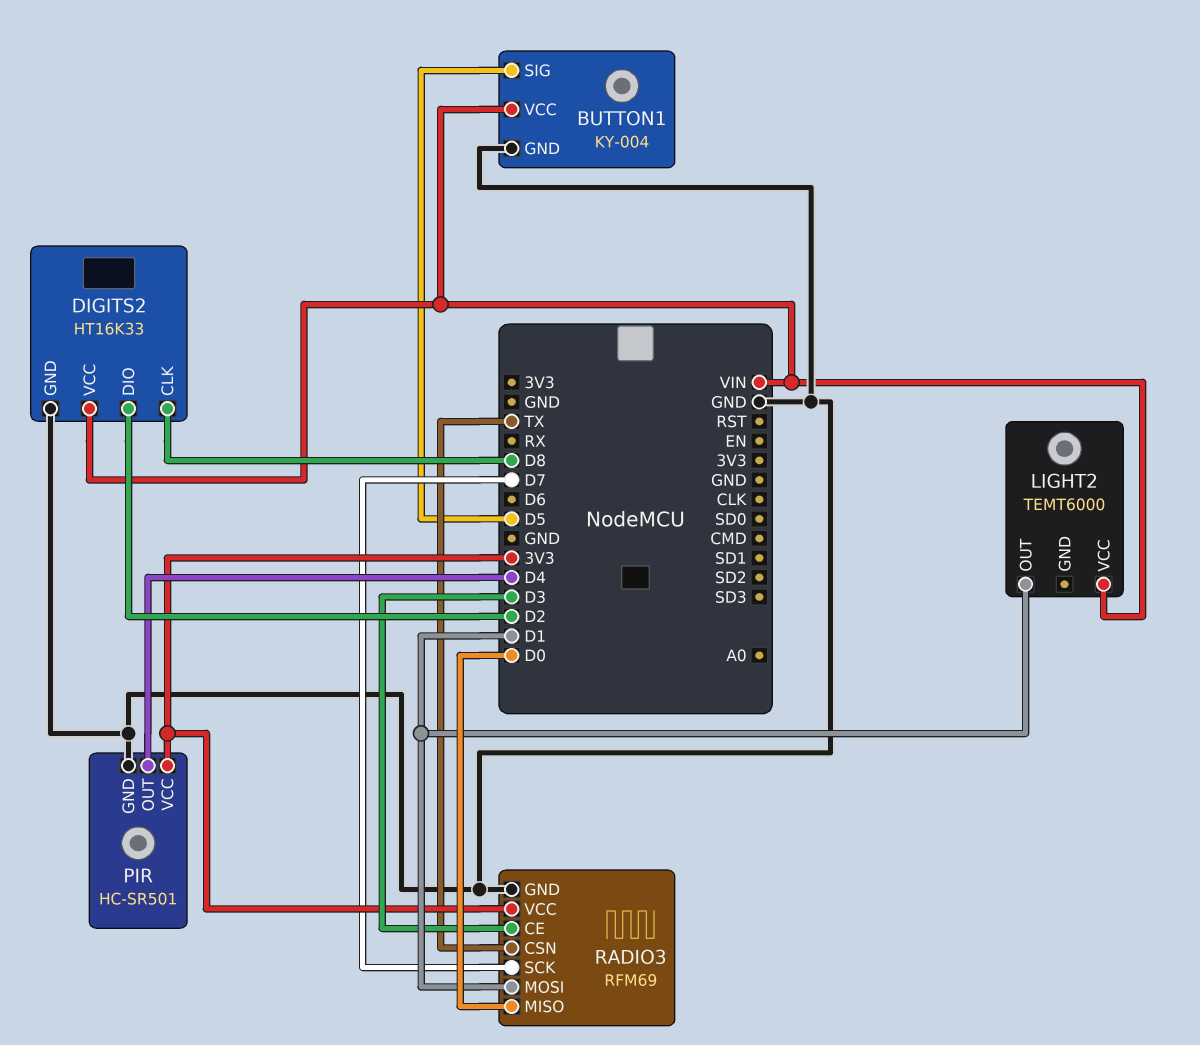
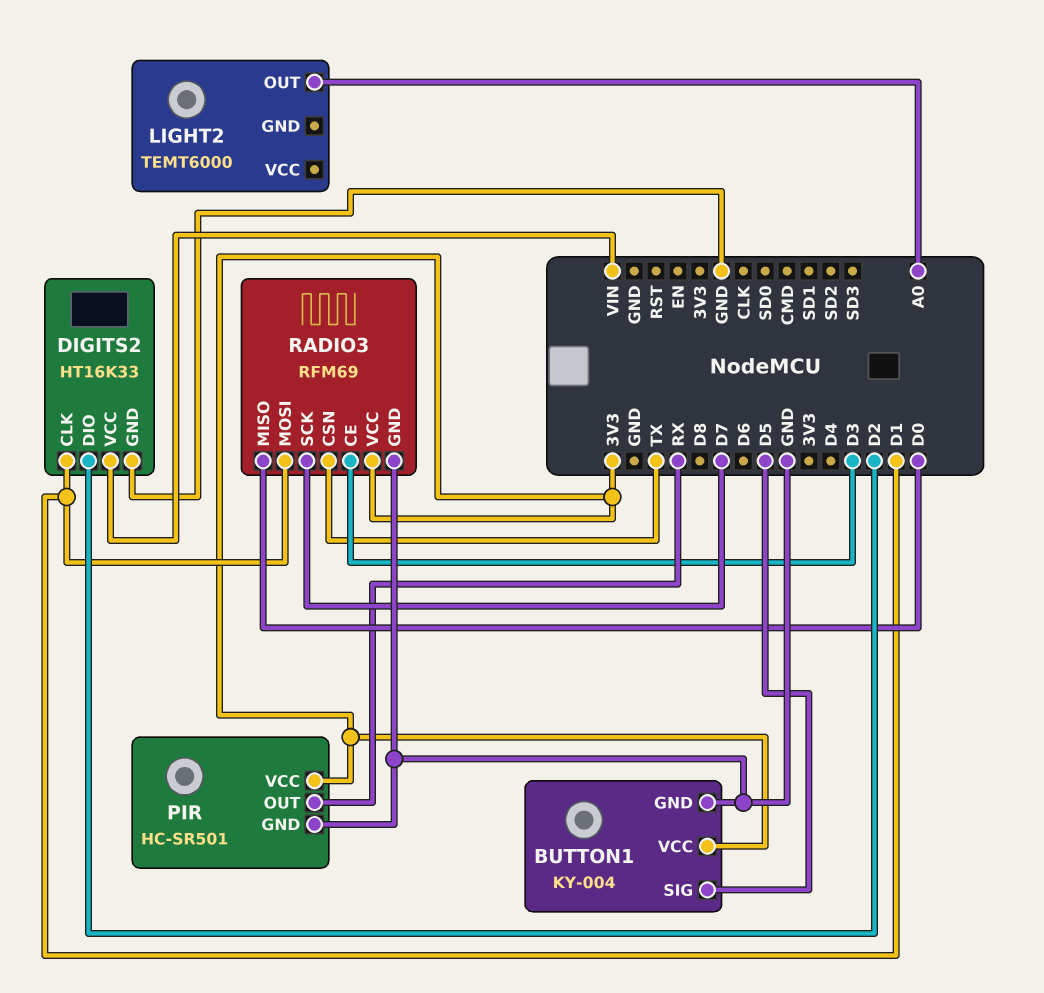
BUTTON1 pin VCC: VIN -> 3V3
DIGITS2 pin CLK: D8 -> D1
LIGHT2 pin OUT: D1 -> A0
LIGHT2 pin VCC: VIN -> none
PIR pin OUT: D4 -> RX

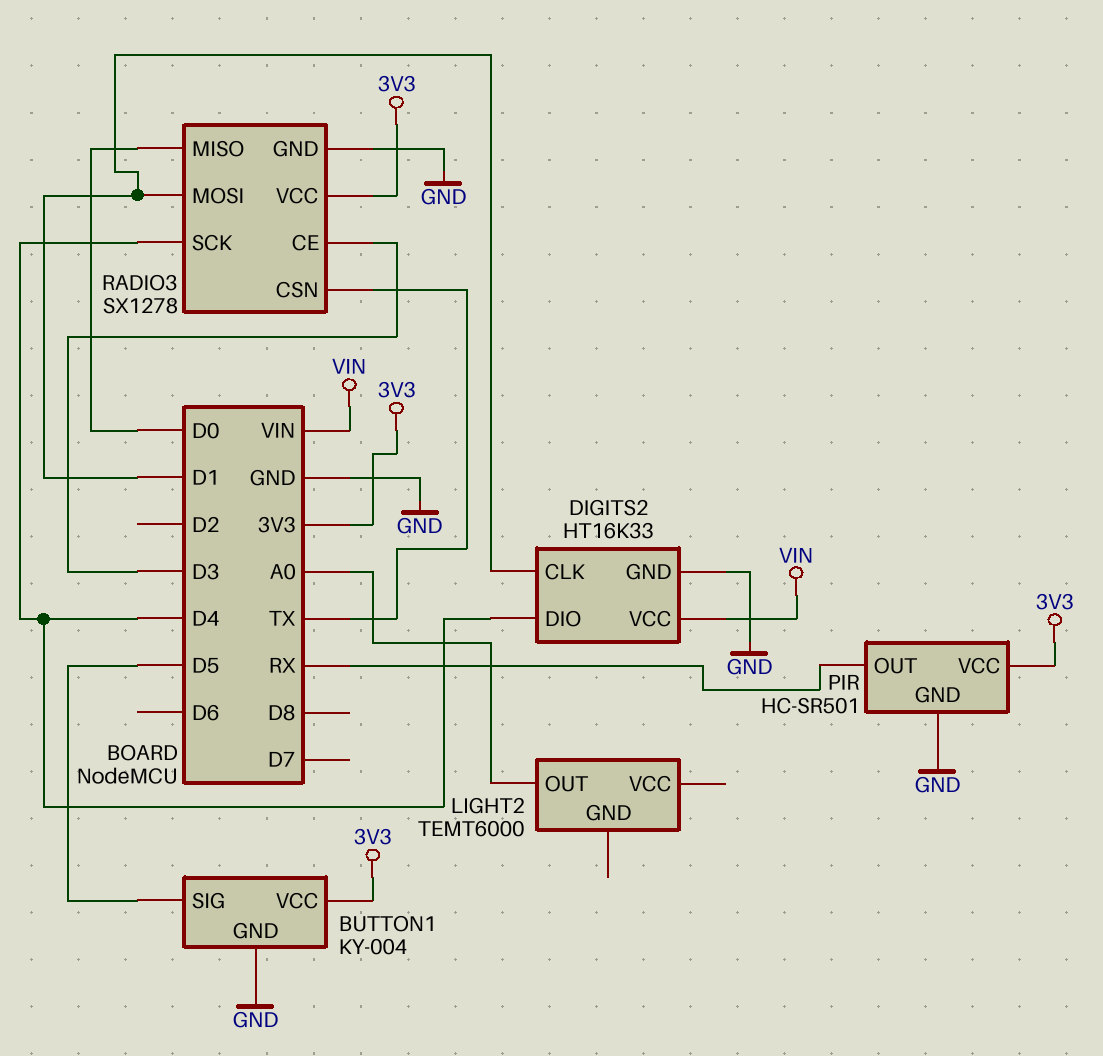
DIGITS2 pin DIO: D2 -> D4
RADIO3: RFM69 -> SX1278
RADIO3 pin SCK: D7 -> D4

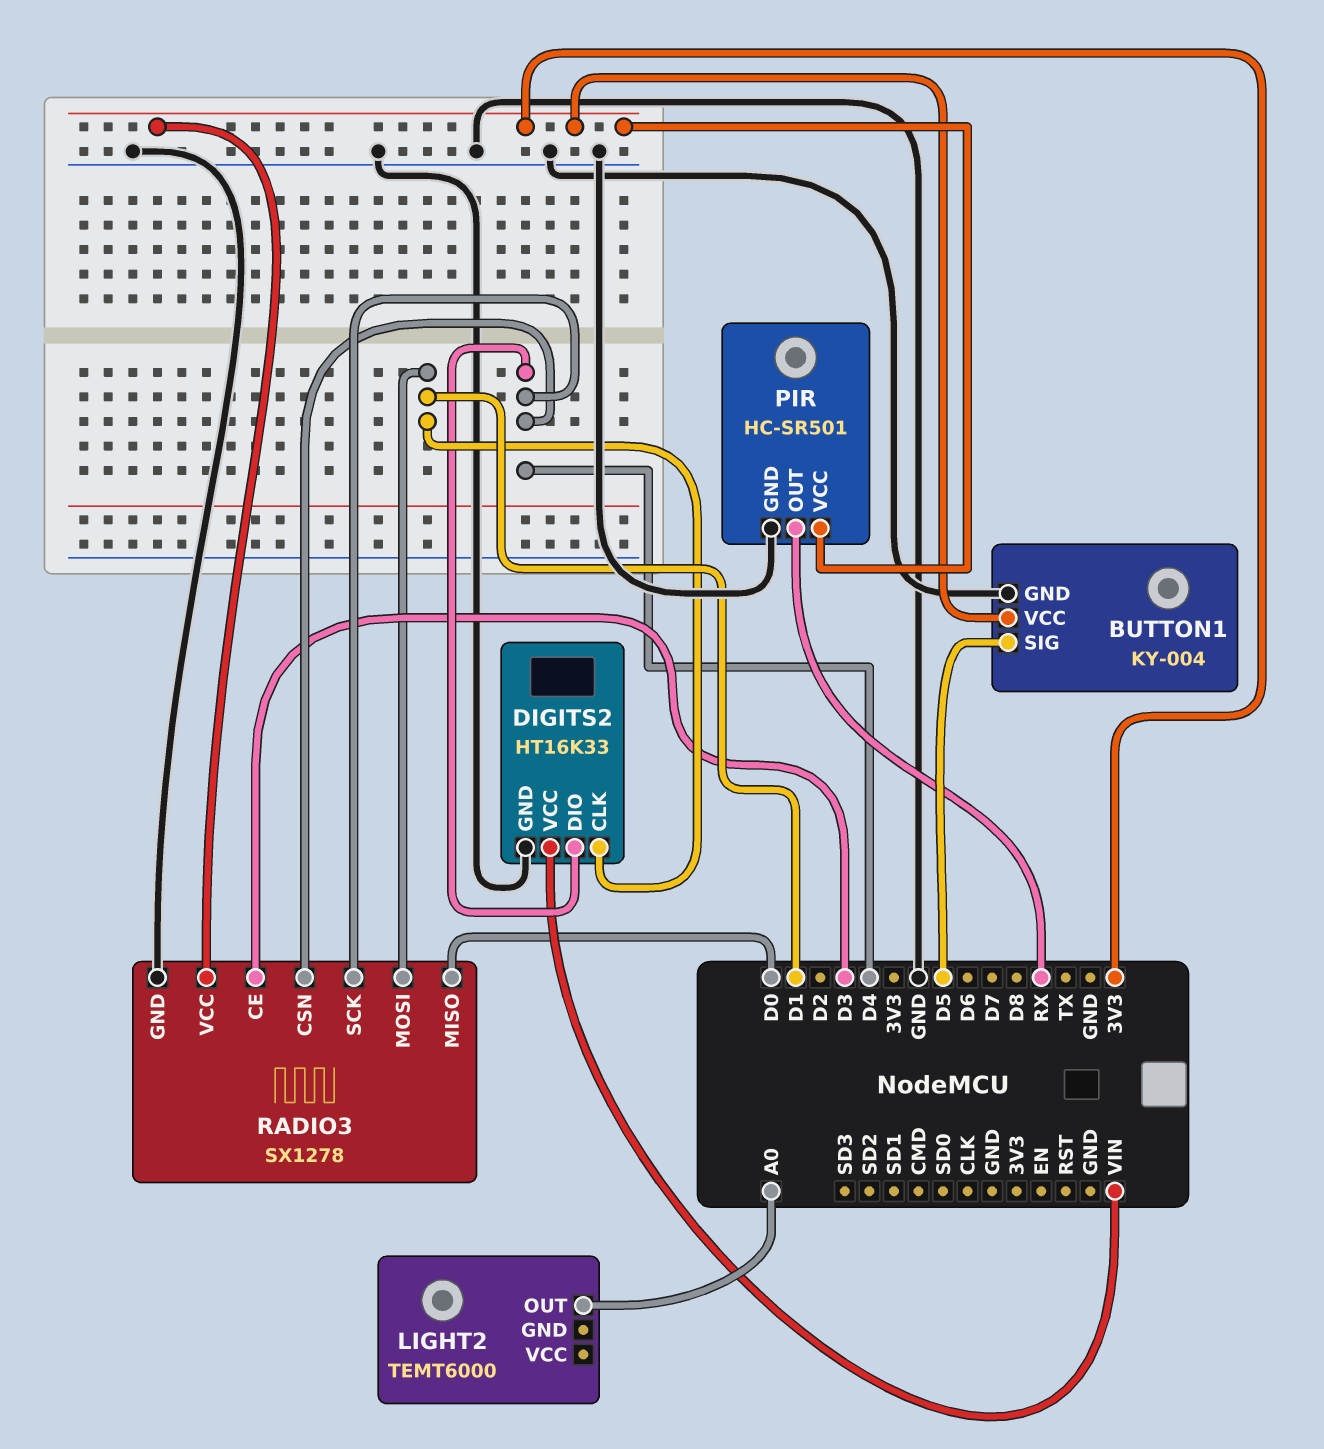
RADIO3 pin CSN: TX -> D4

